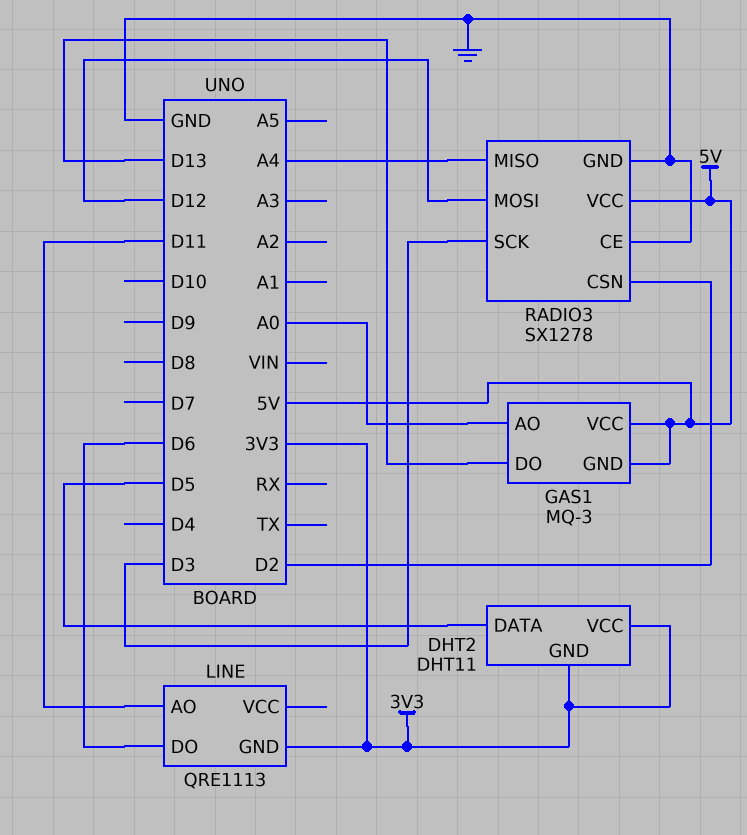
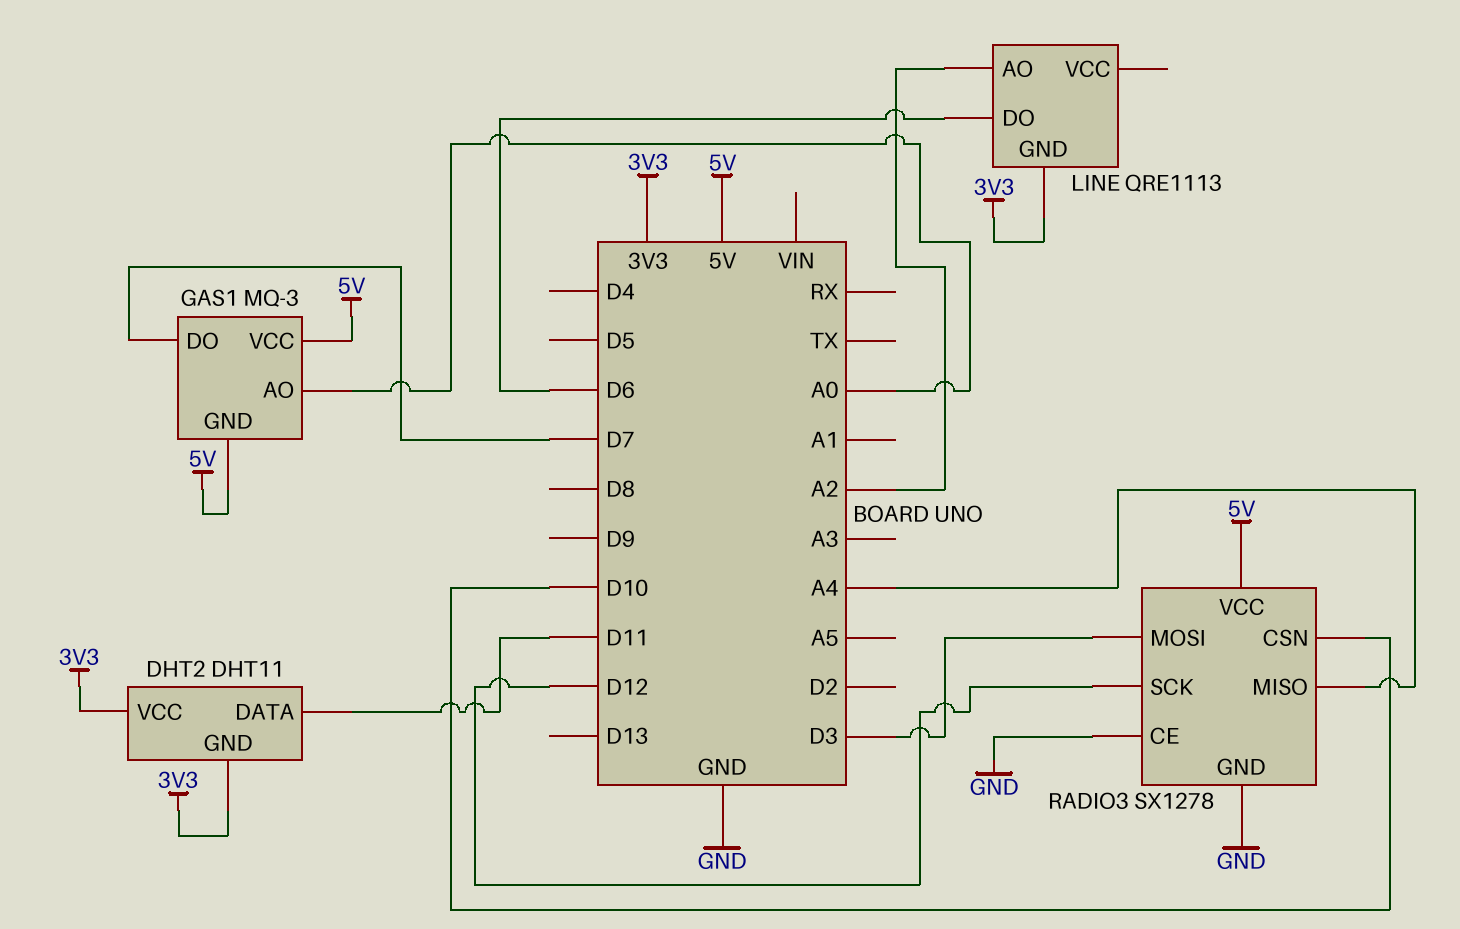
DHT2 pin DATA: D5 -> D11
GAS1 pin DO: D13 -> D7
LINE pin AO: D11 -> A2
RADIO3 pin CSN: D2 -> D10
RADIO3 pin MOSI: D12 -> D3
RADIO3 pin SCK: D3 -> D12

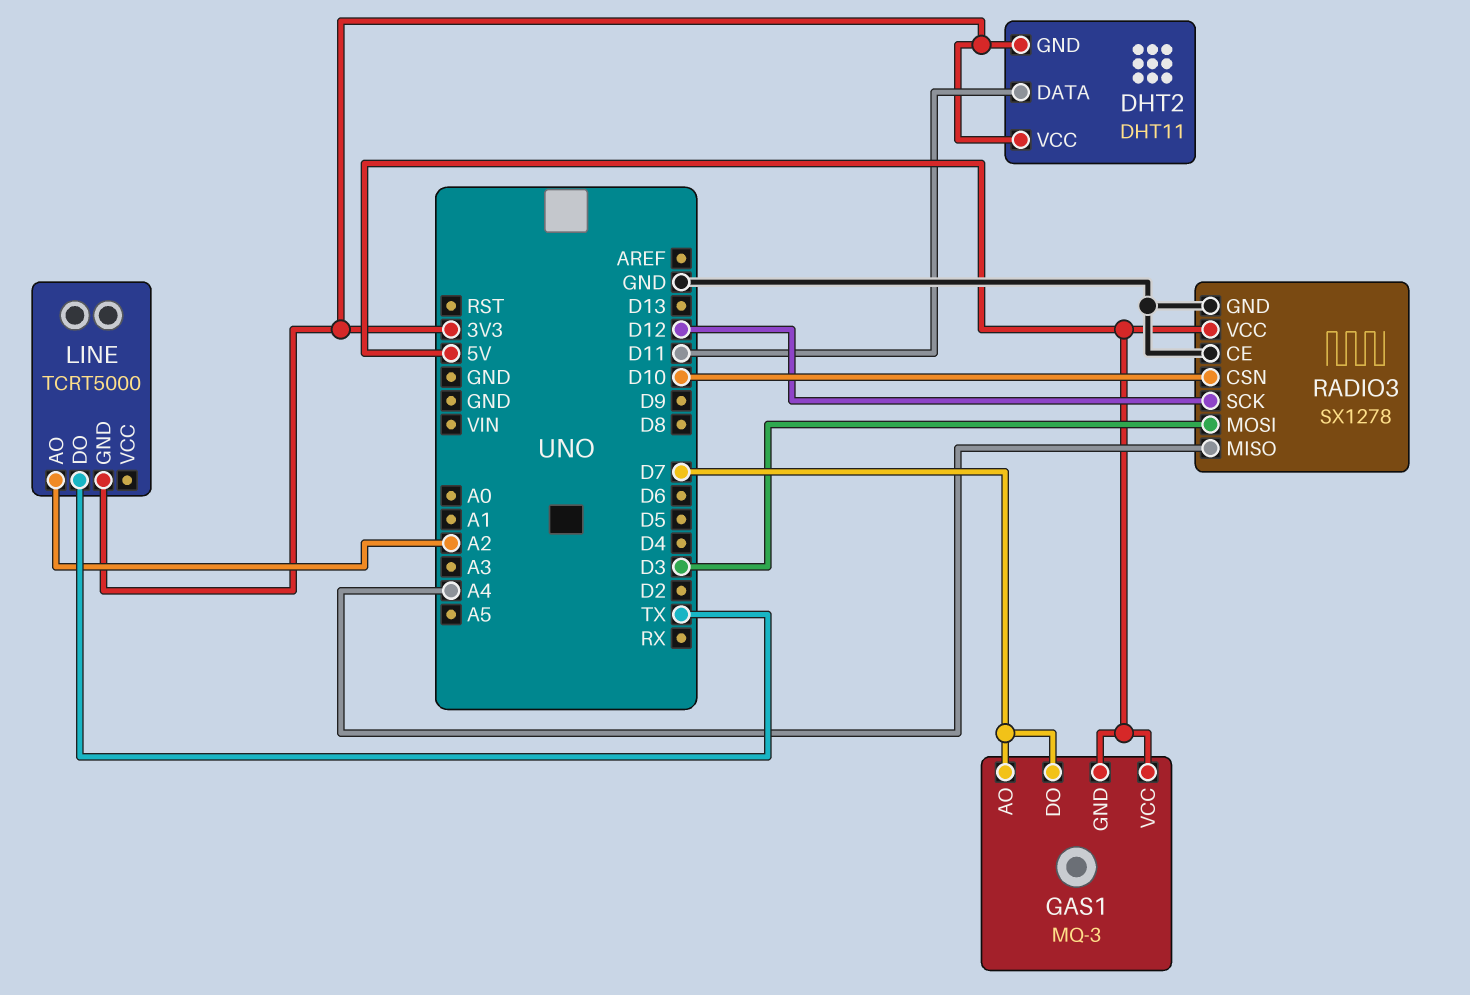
GAS1 pin AO: A0 -> D7
LINE: QRE1113 -> TCRT5000
LINE pin DO: D6 -> TX

